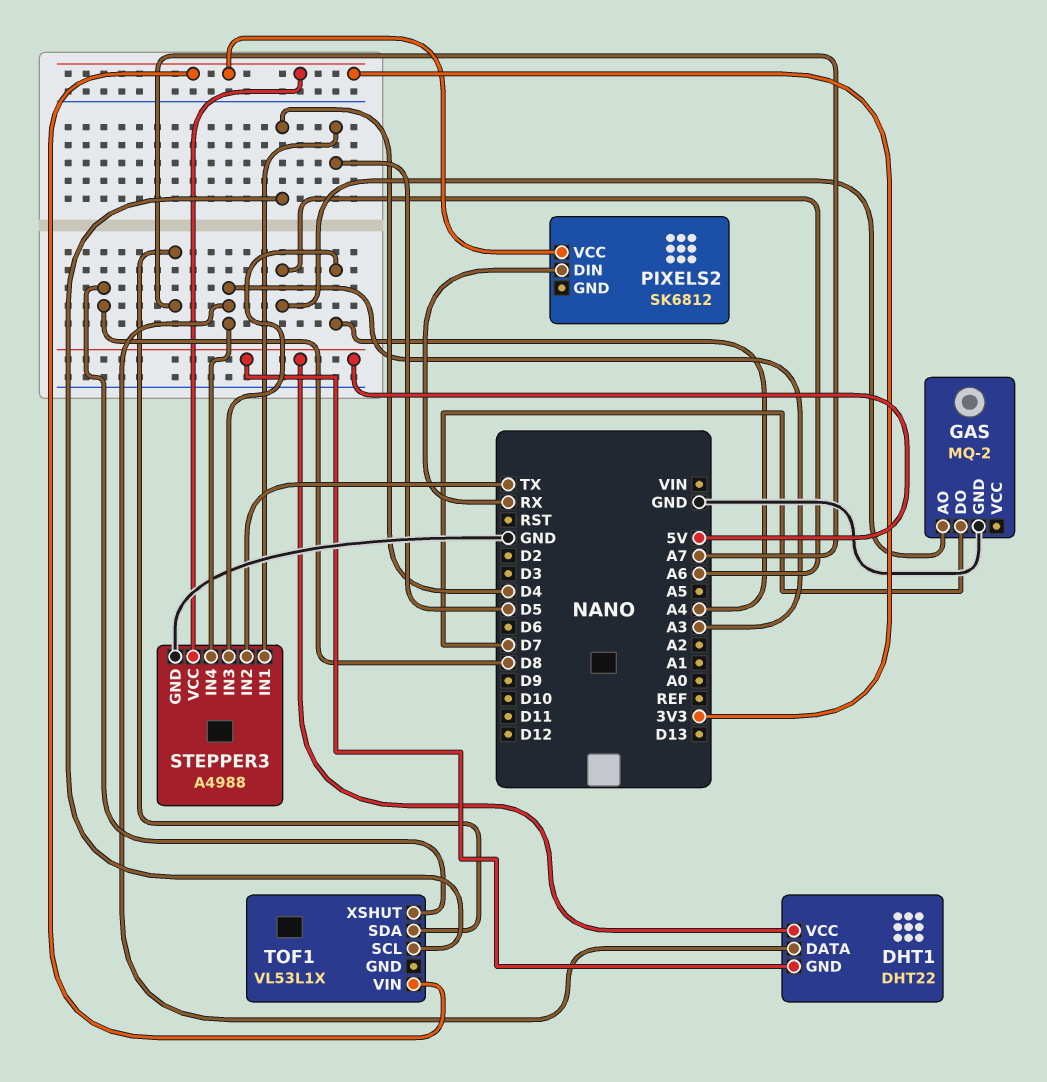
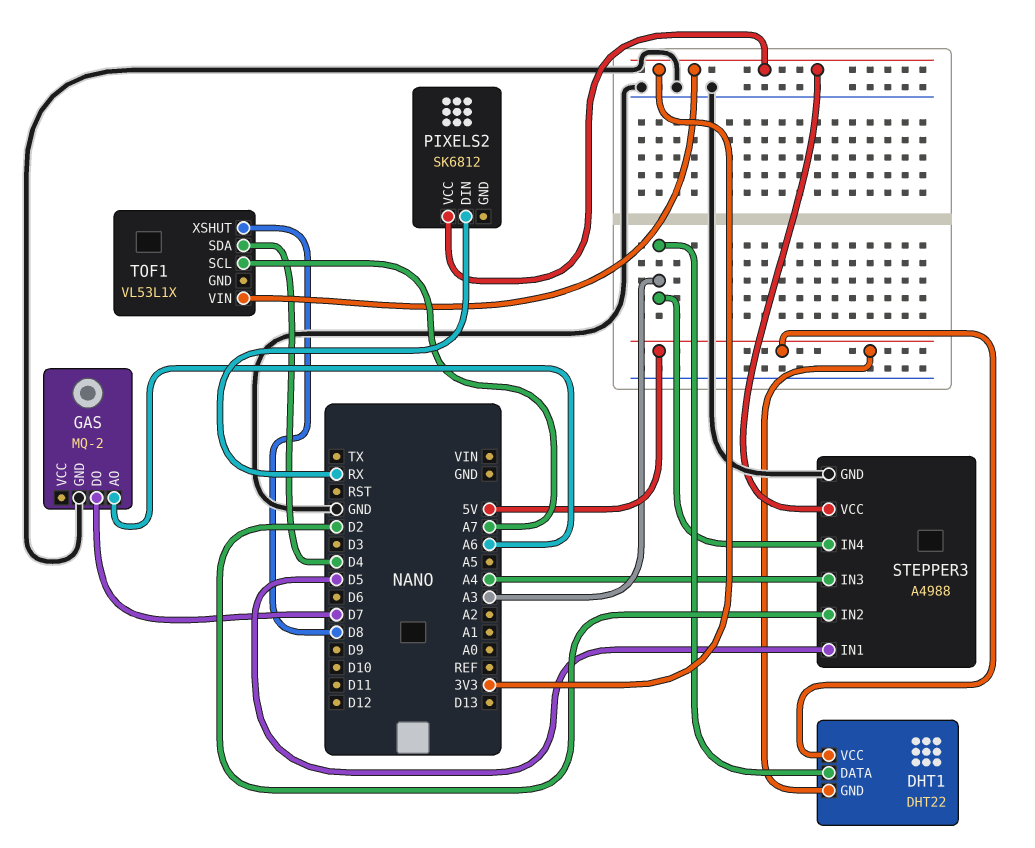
STEPPER3 pin IN2: TX -> D2
TOF1 pin SCL: D4 -> A7
TOF1 pin SDA: A7 -> D4

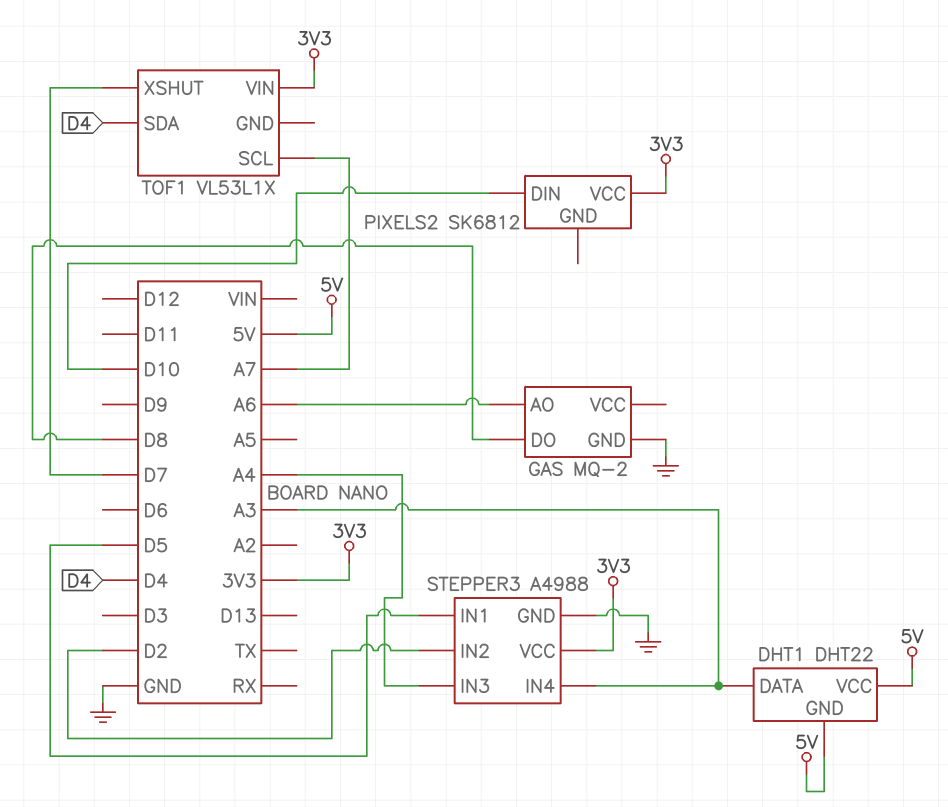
GAS pin DO: D7 -> D8
PIXELS2 pin DIN: RX -> D10
TOF1 pin XSHUT: D8 -> D7

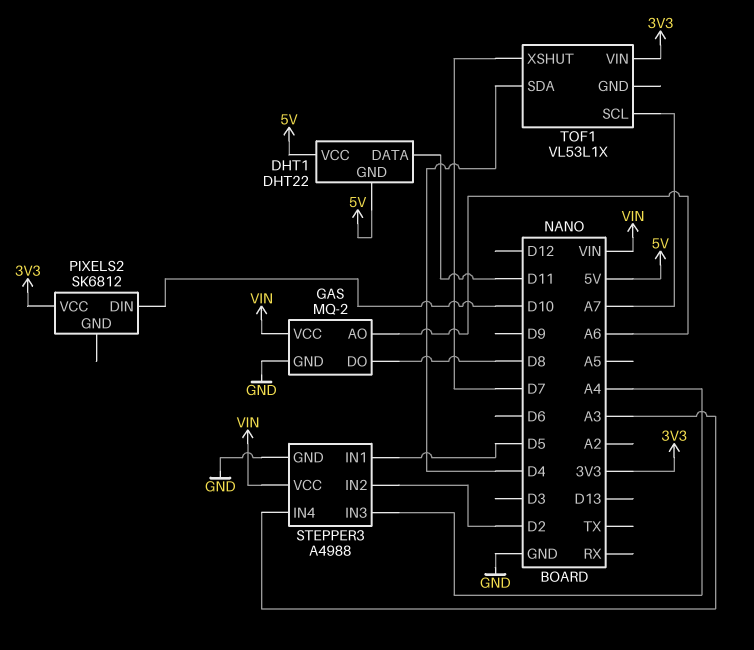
DHT1 pin DATA: A3 -> D11
GAS pin VCC: none -> VIN
STEPPER3 pin VCC: 3V3 -> VIN

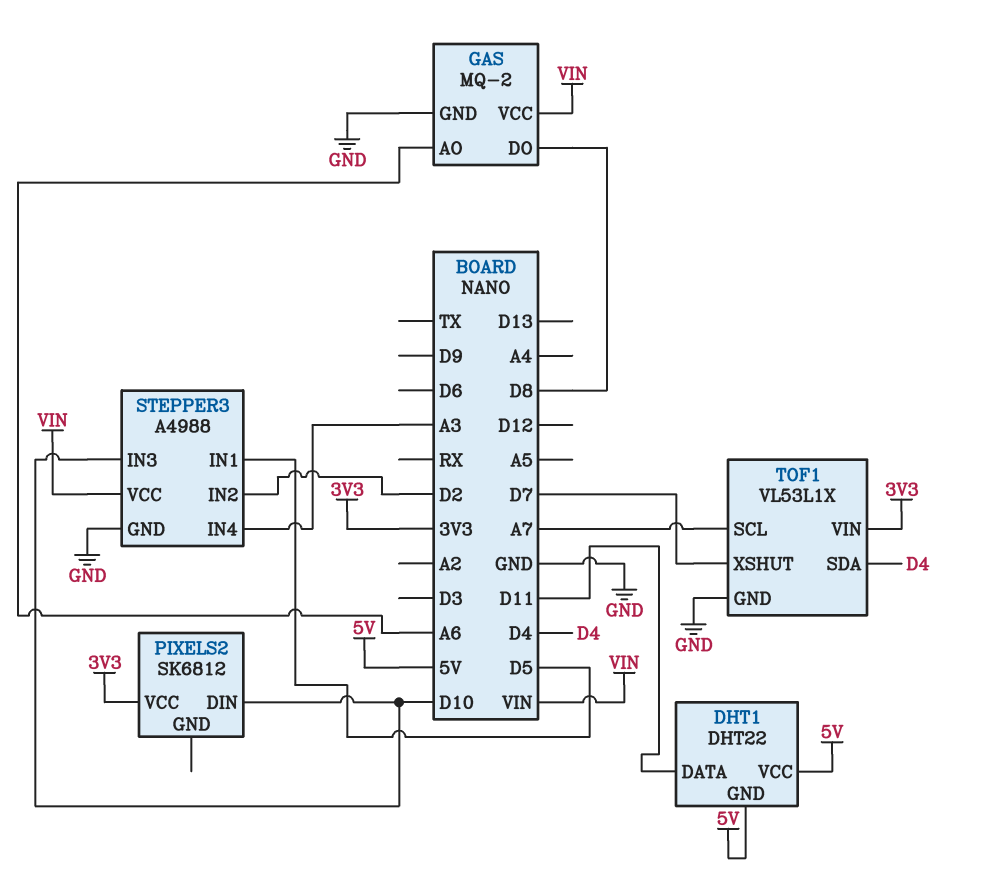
STEPPER3 pin IN3: A4 -> D10
TOF1 pin GND: none -> GND

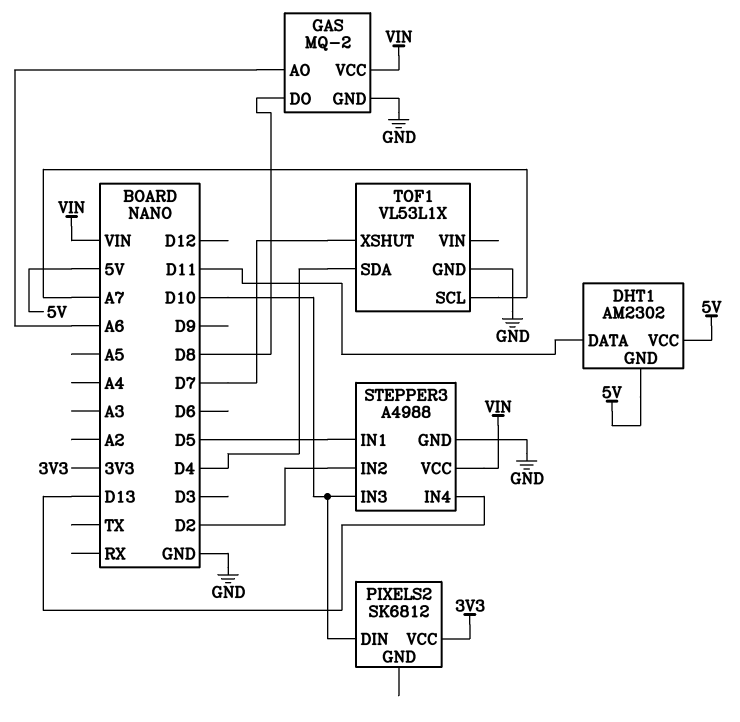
DHT1: DHT22 -> AM2302
STEPPER3 pin IN4: A3 -> D13
TOF1 pin VIN: 3V3 -> none

